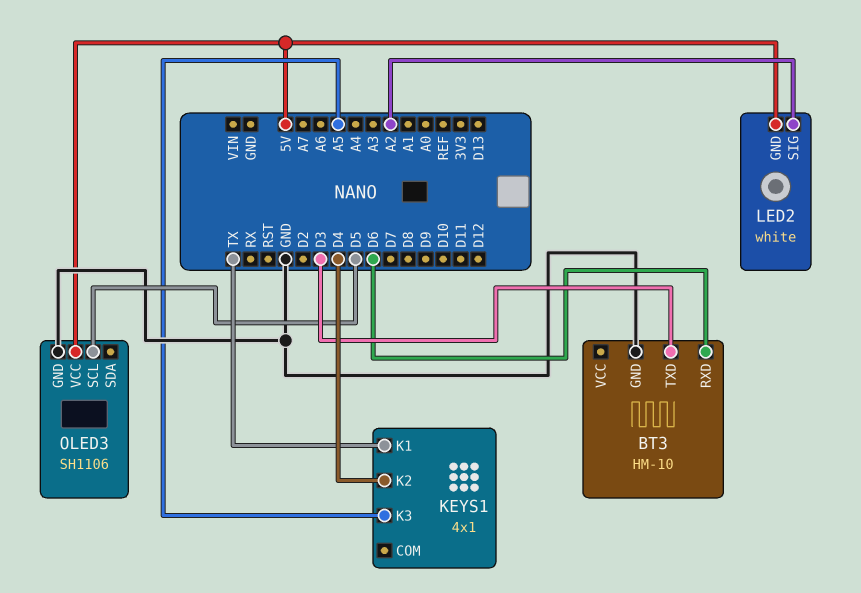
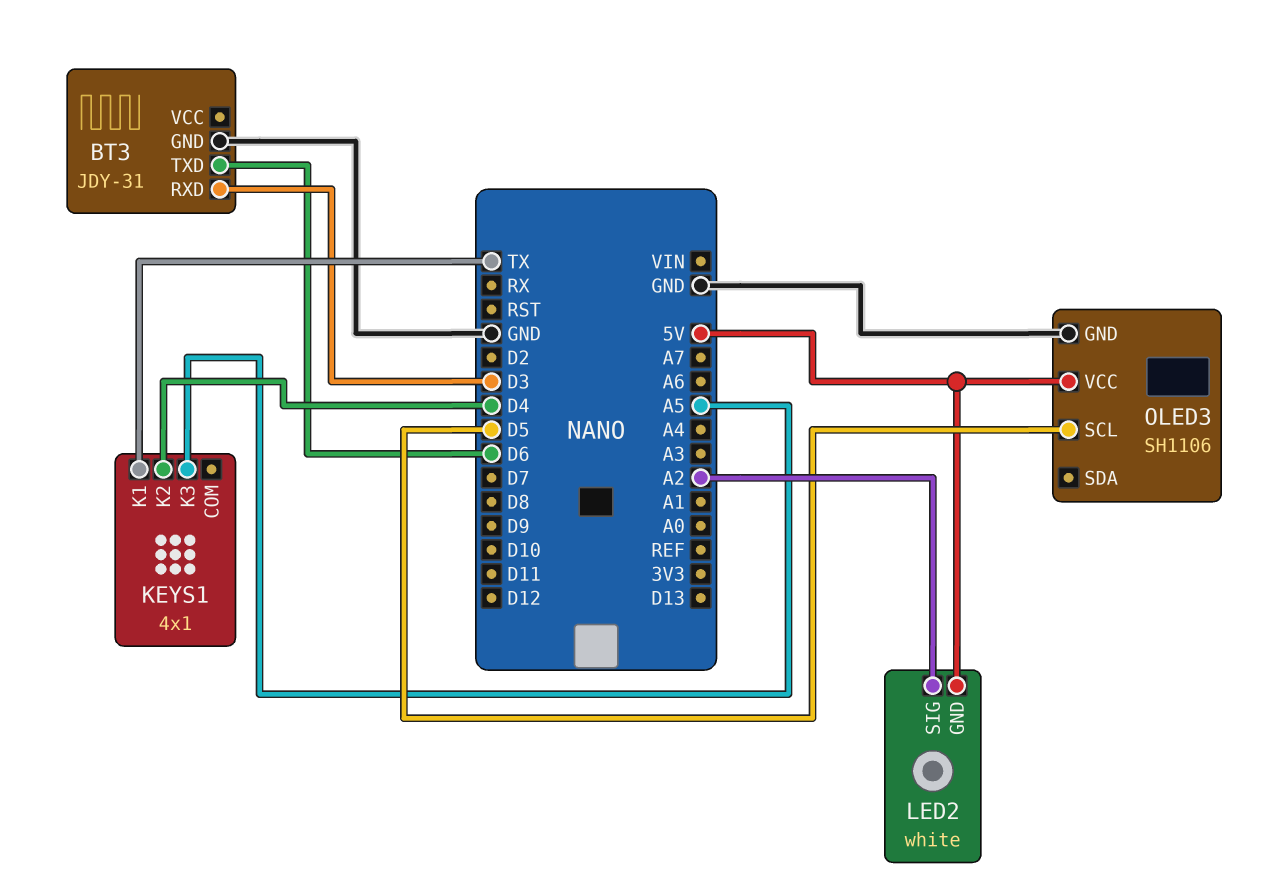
BT3: HM-10 -> JDY-31
BT3 pin RXD: D6 -> D3
BT3 pin TXD: D3 -> D6

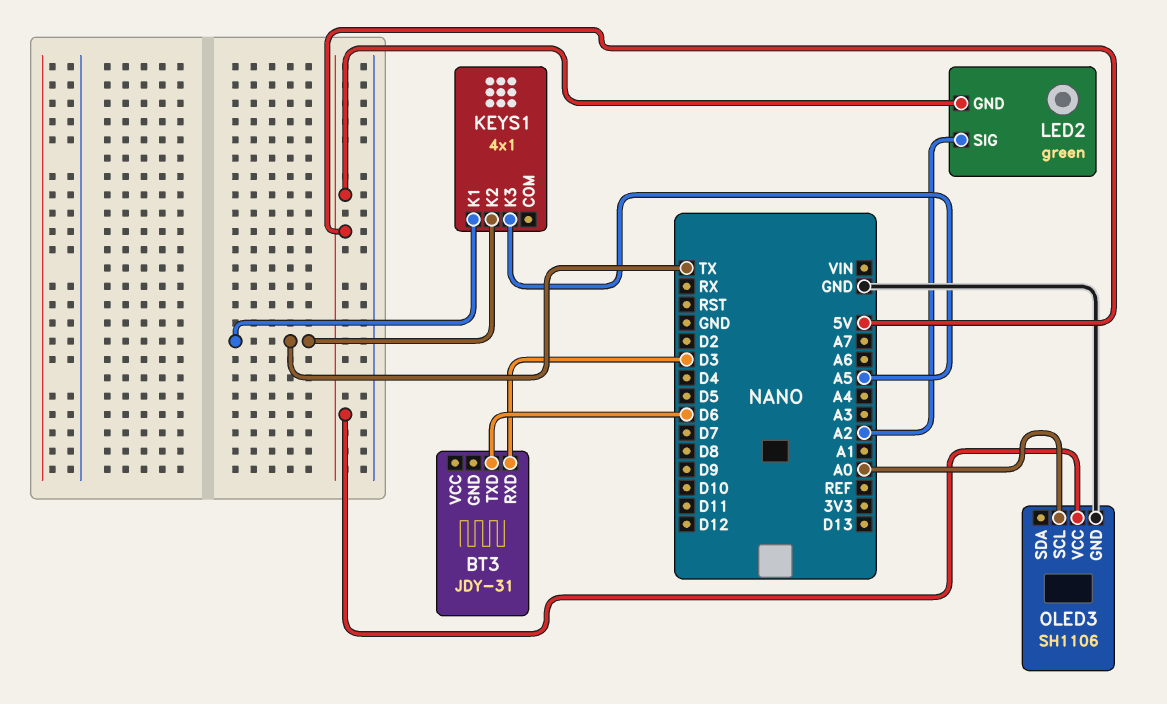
BT3 pin GND: GND -> none
KEYS1 pin K2: D4 -> TX
LED2: white -> green
OLED3 pin SCL: D5 -> A0

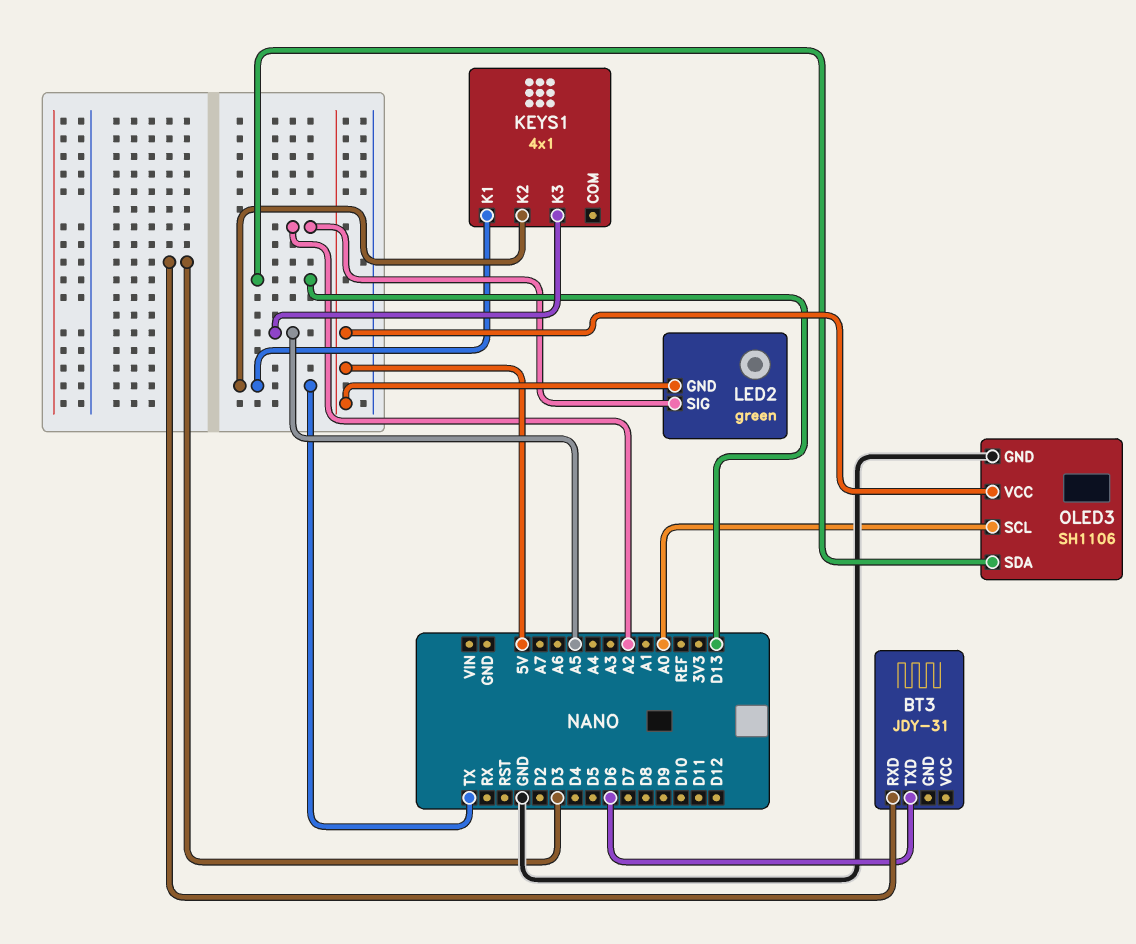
OLED3 pin SDA: none -> D13

